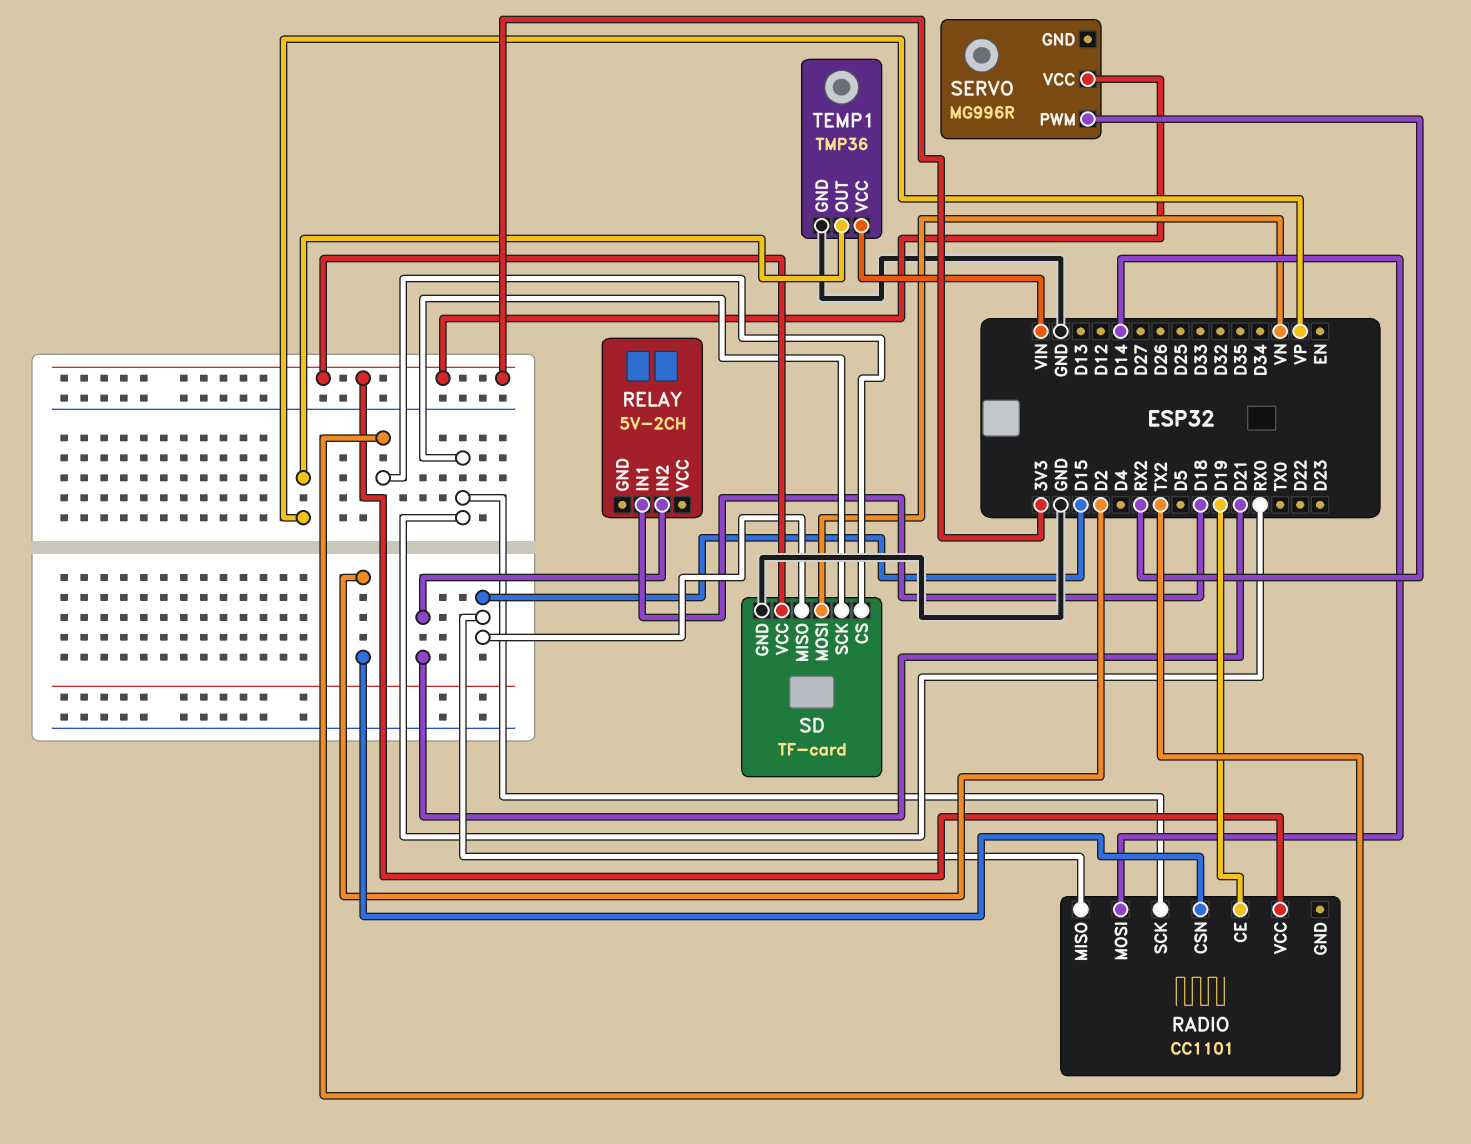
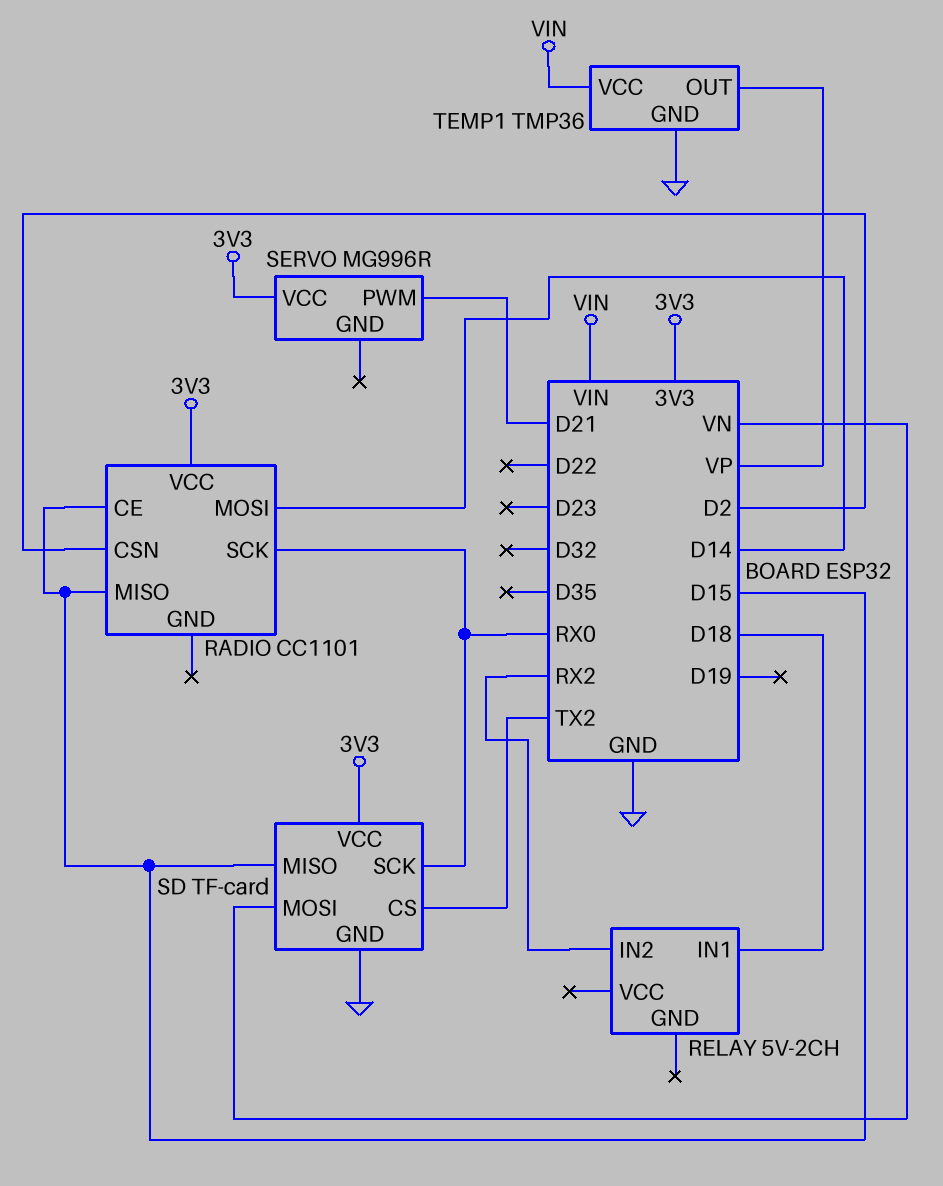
RADIO pin CE: D19 -> D15
RELAY pin IN2: D21 -> RX2
SERVO pin PWM: RX2 -> D21

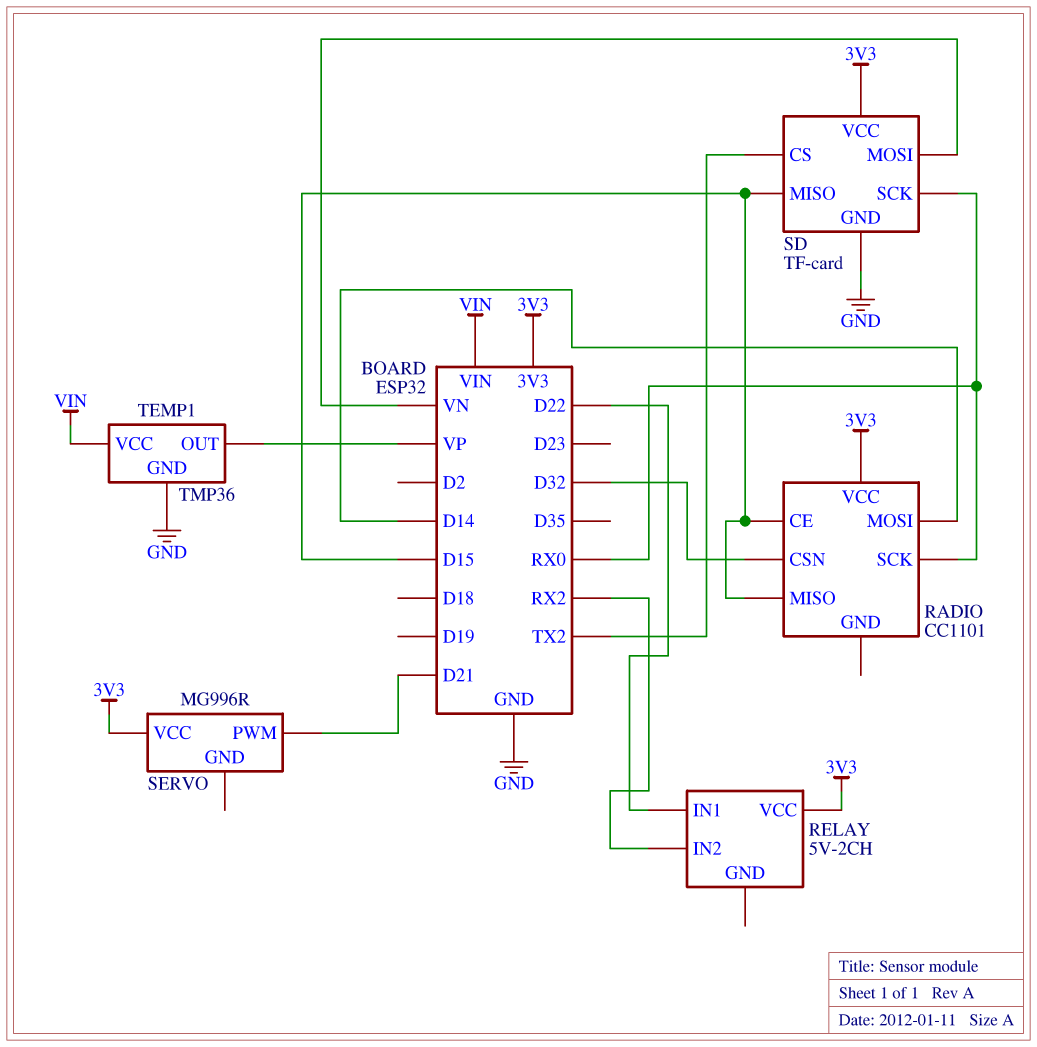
RADIO pin CSN: D2 -> D32
RELAY pin IN1: D18 -> D22
RELAY pin VCC: none -> 3V3

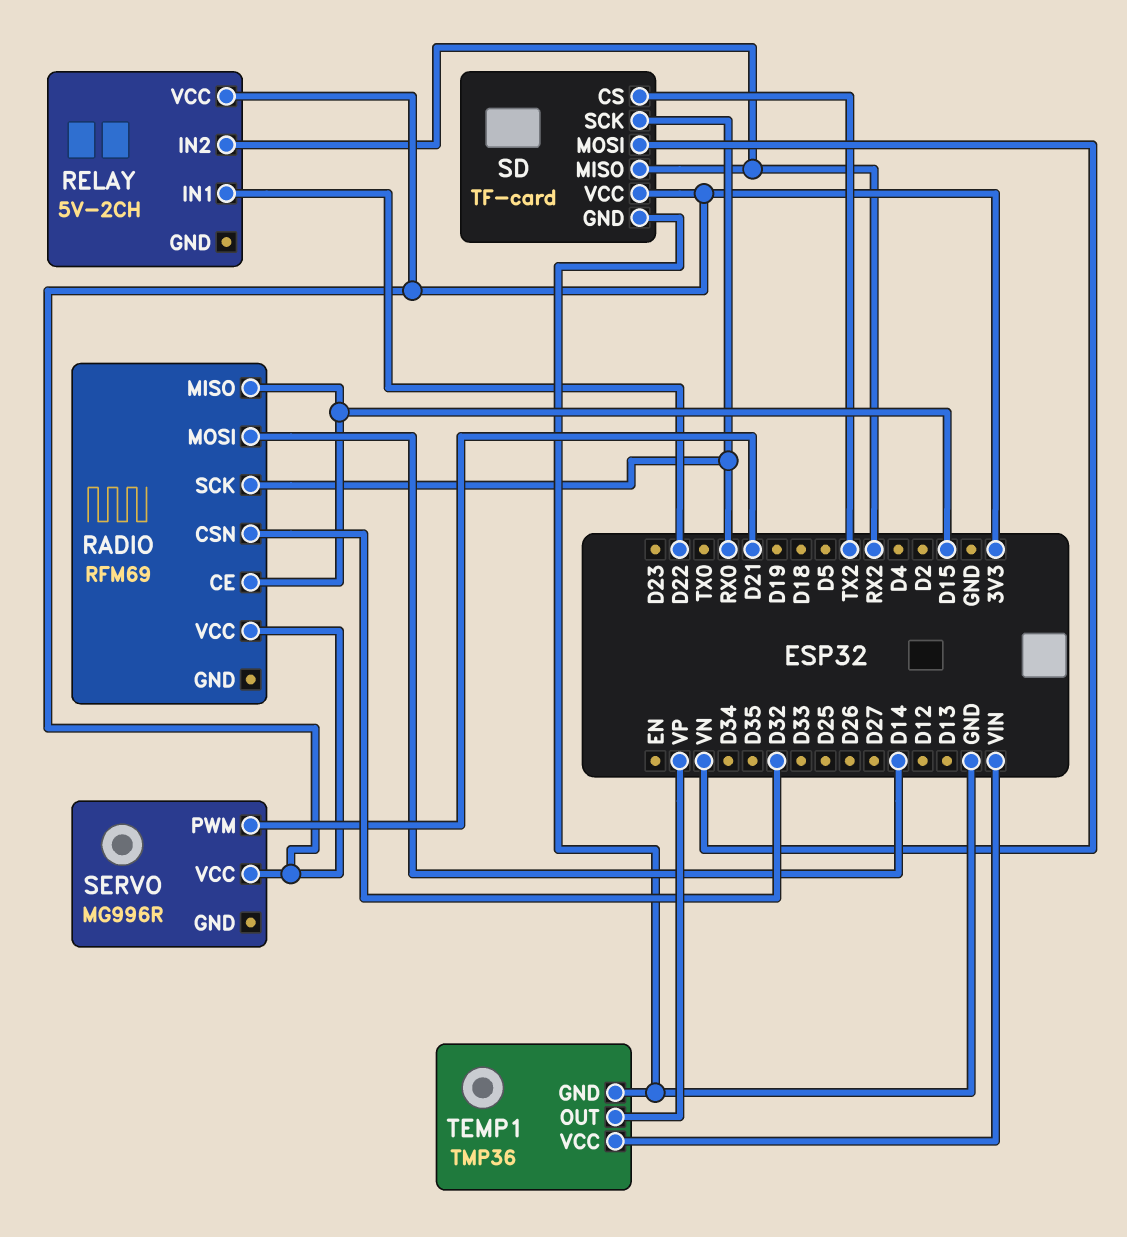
RADIO: CC1101 -> RFM69
SD pin MISO: D15 -> RX2

